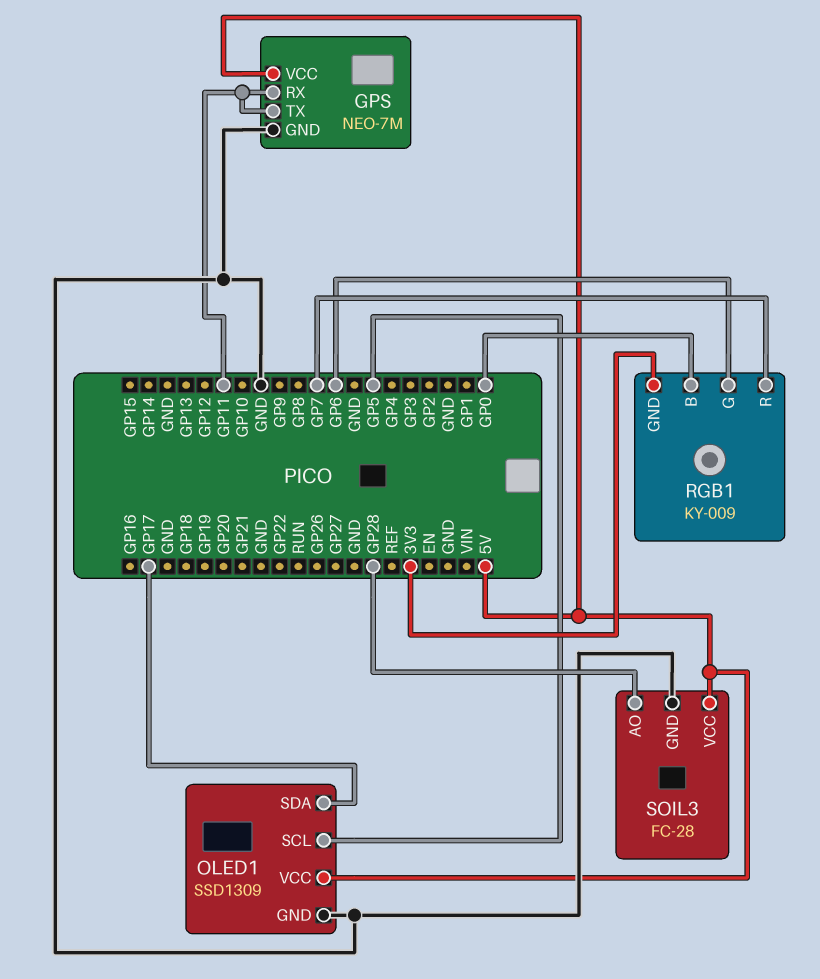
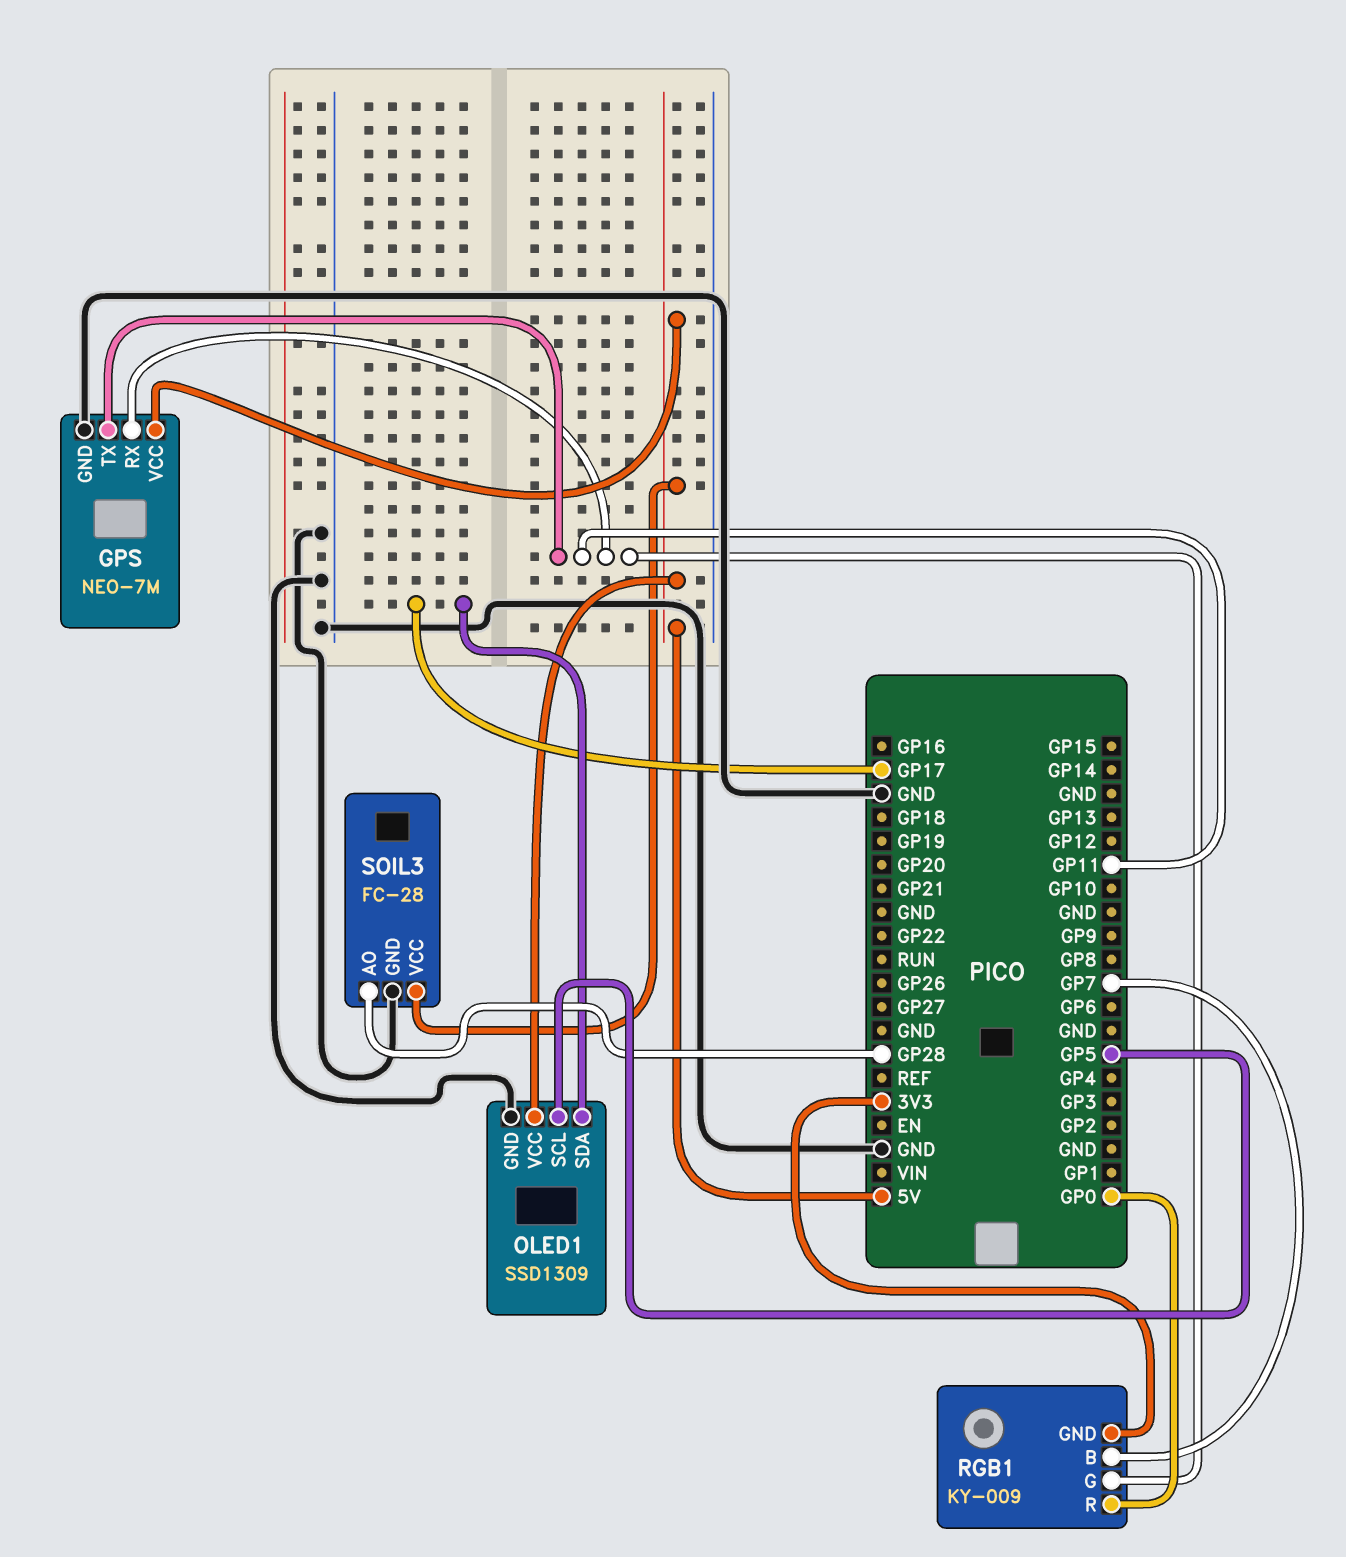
RGB1 pin B: GP0 -> GP7
RGB1 pin G: GP6 -> GP11
RGB1 pin R: GP7 -> GP0

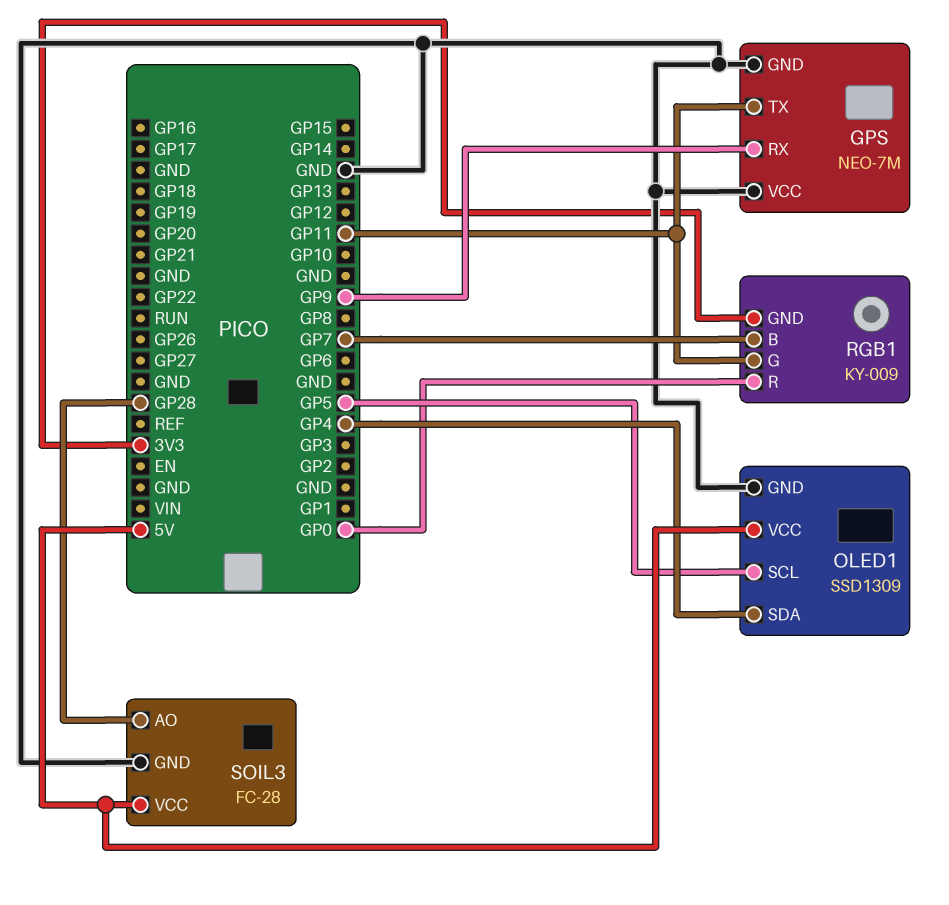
GPS pin RX: GP11 -> GP9
GPS pin VCC: 5V -> GND
OLED1 pin SDA: GP17 -> GP4

